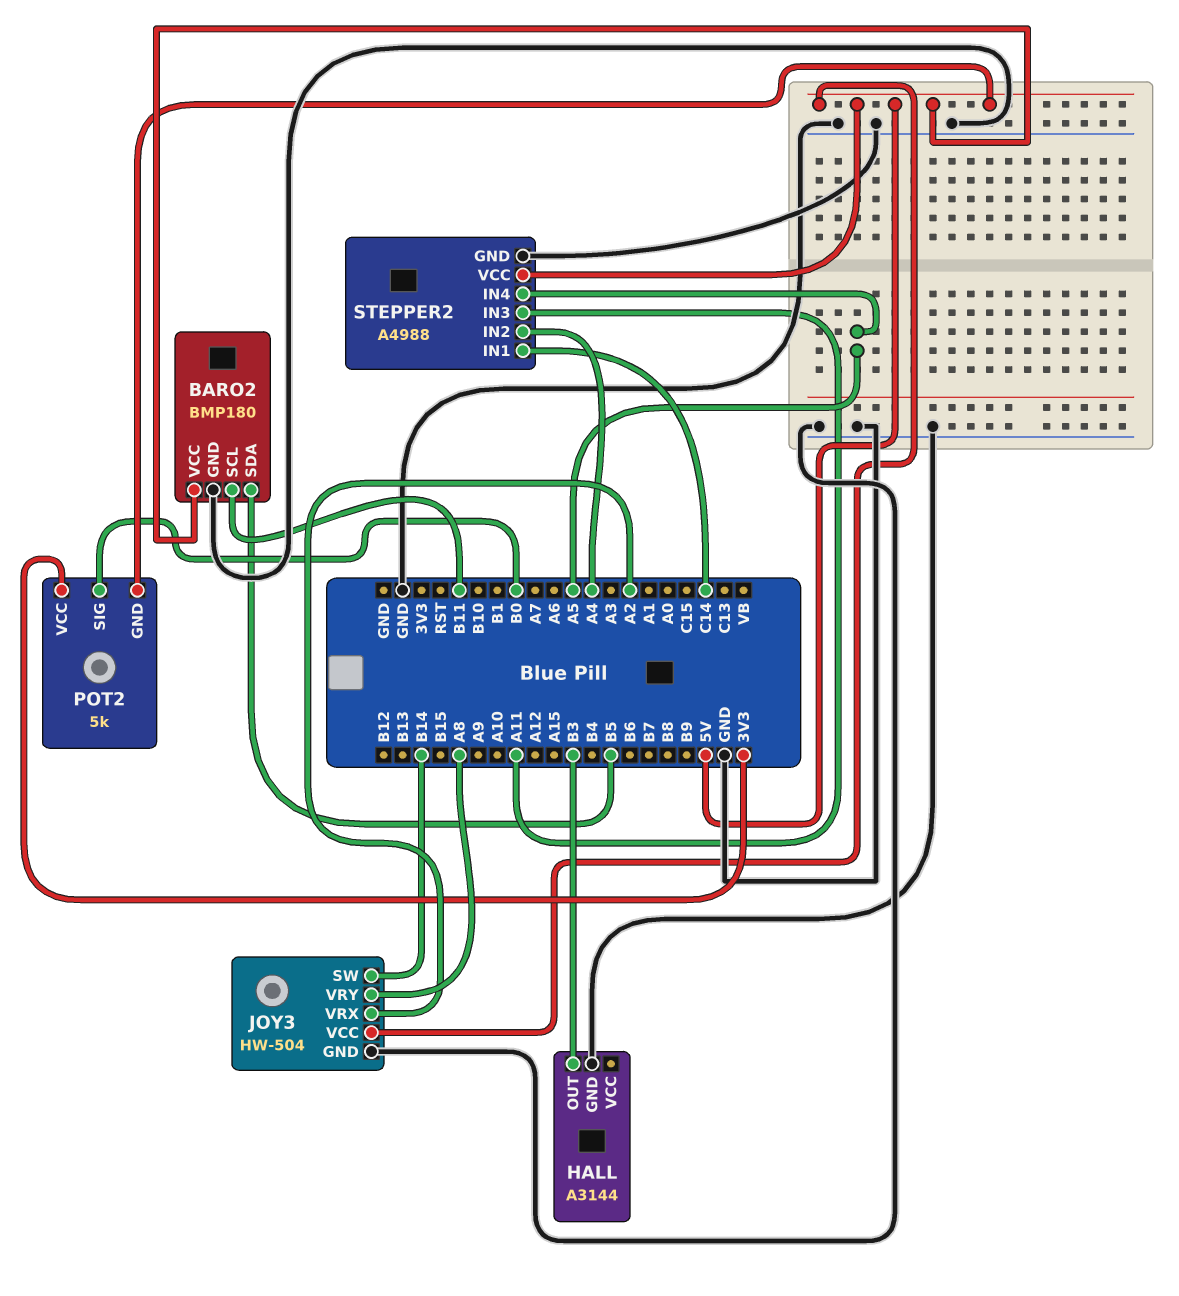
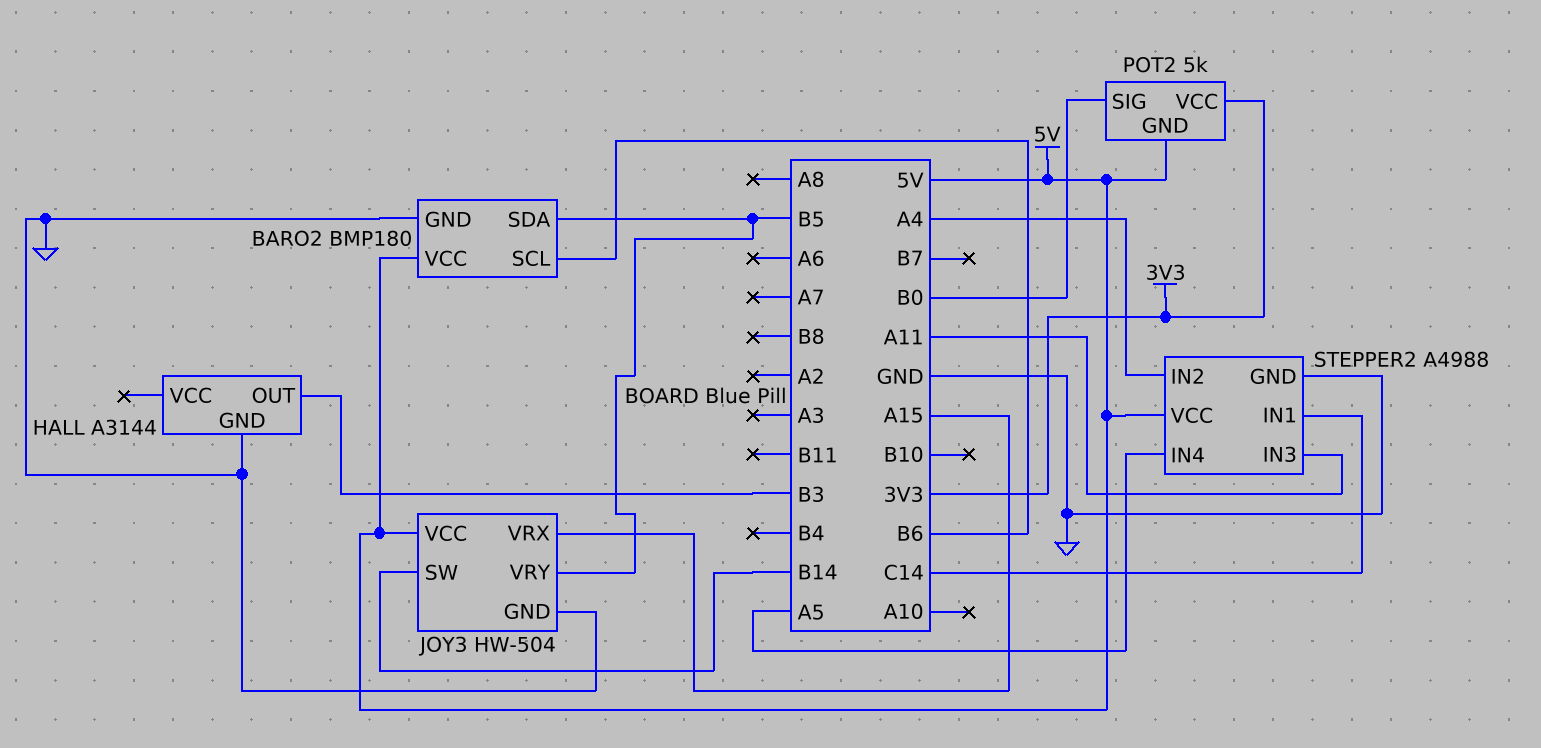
BARO2 pin SCL: B11 -> B6
JOY3 pin VRX: A2 -> A15
JOY3 pin VRY: A8 -> B5

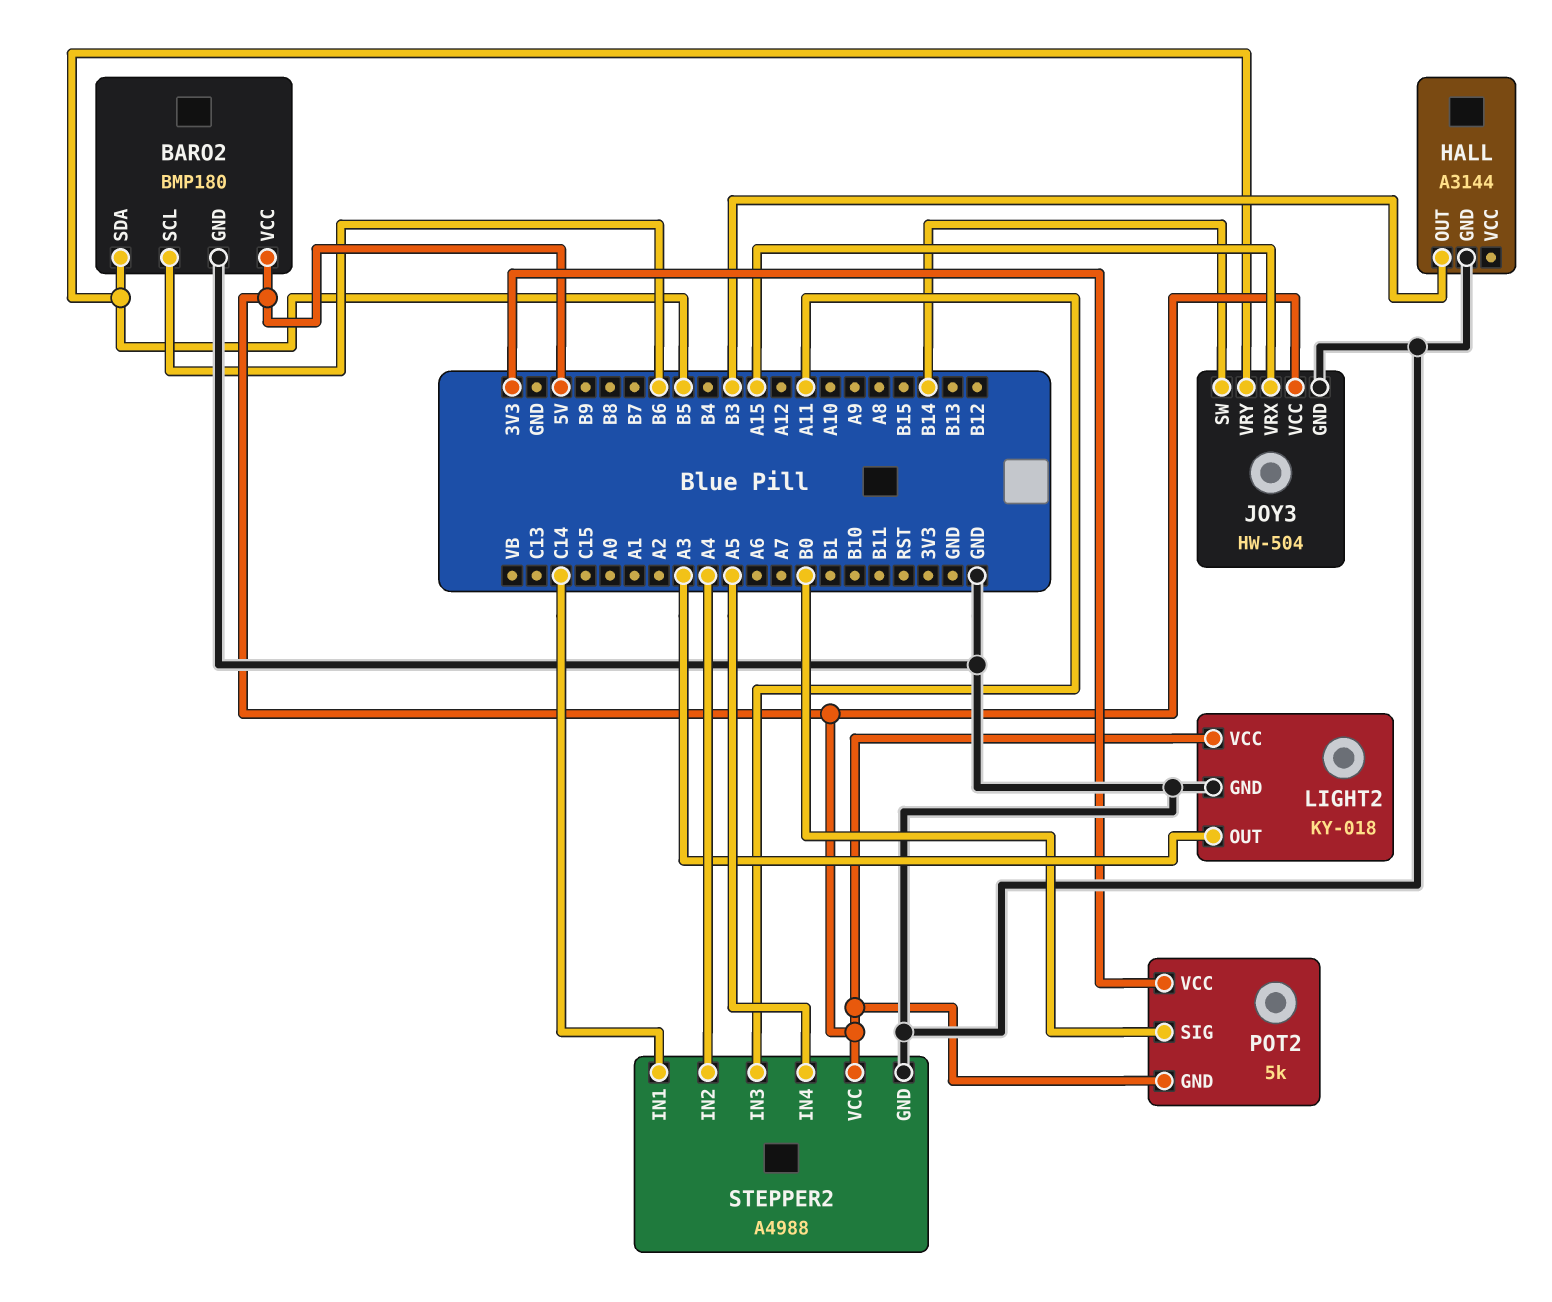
LIGHT2: none -> KY-018
LIGHT2 pin GND: none -> GND
LIGHT2 pin OUT: none -> A3
LIGHT2 pin VCC: none -> 5V

